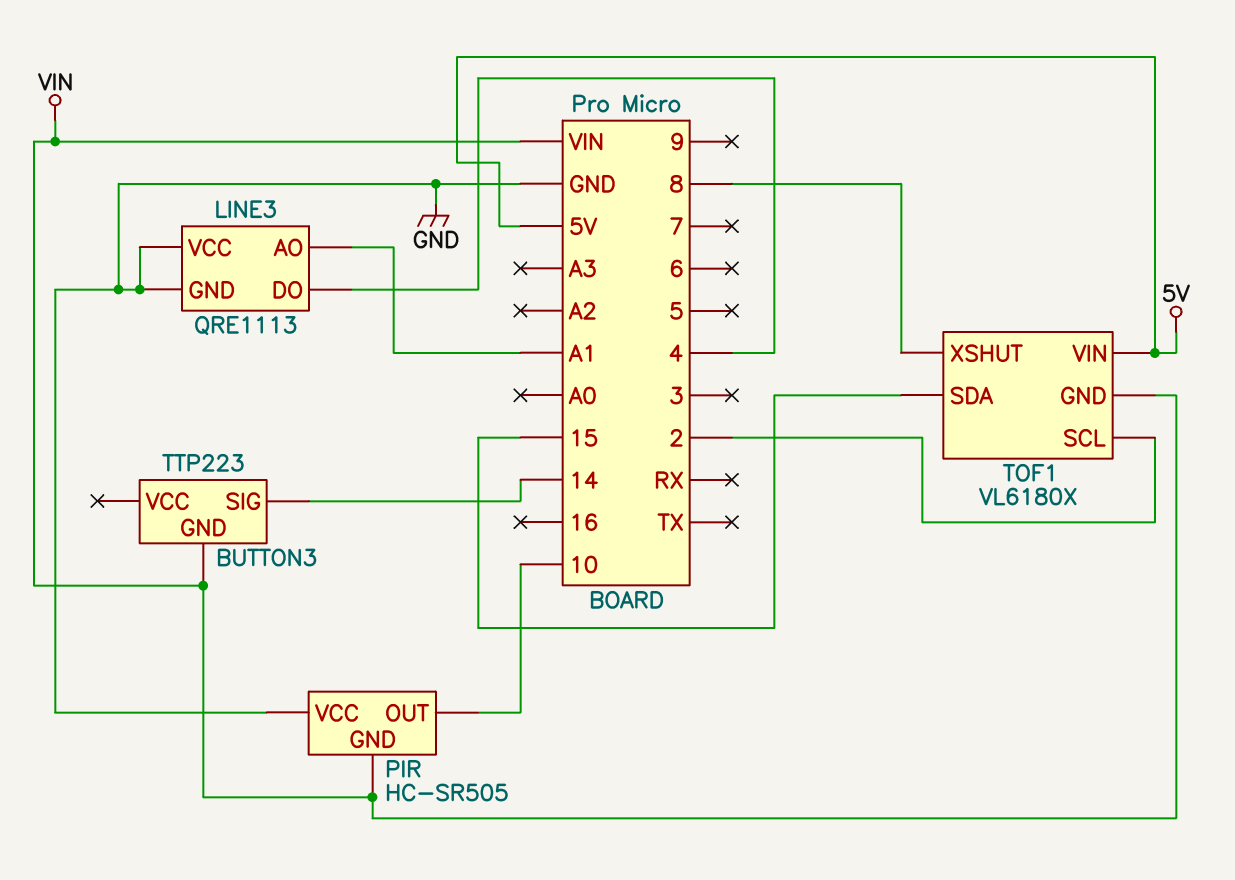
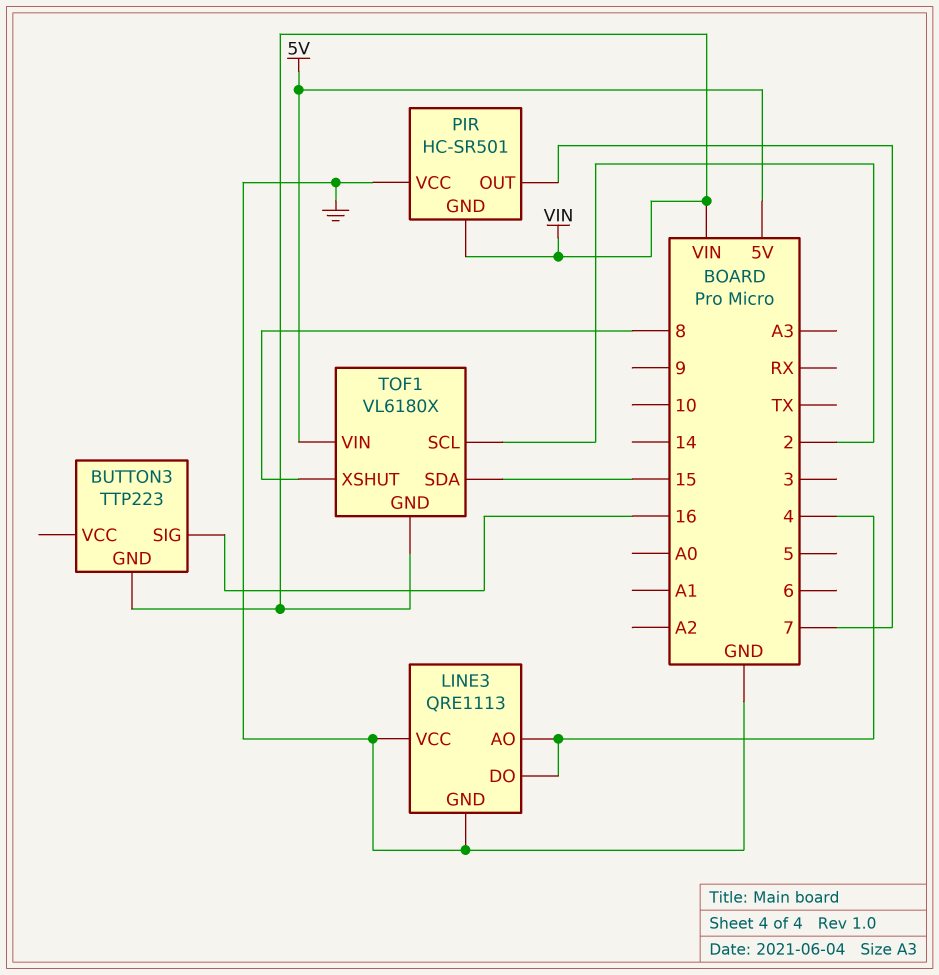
BUTTON3 pin SIG: 14 -> 16
LINE3 pin AO: A1 -> 4
PIR: HC-SR505 -> HC-SR501
PIR pin OUT: 10 -> 7

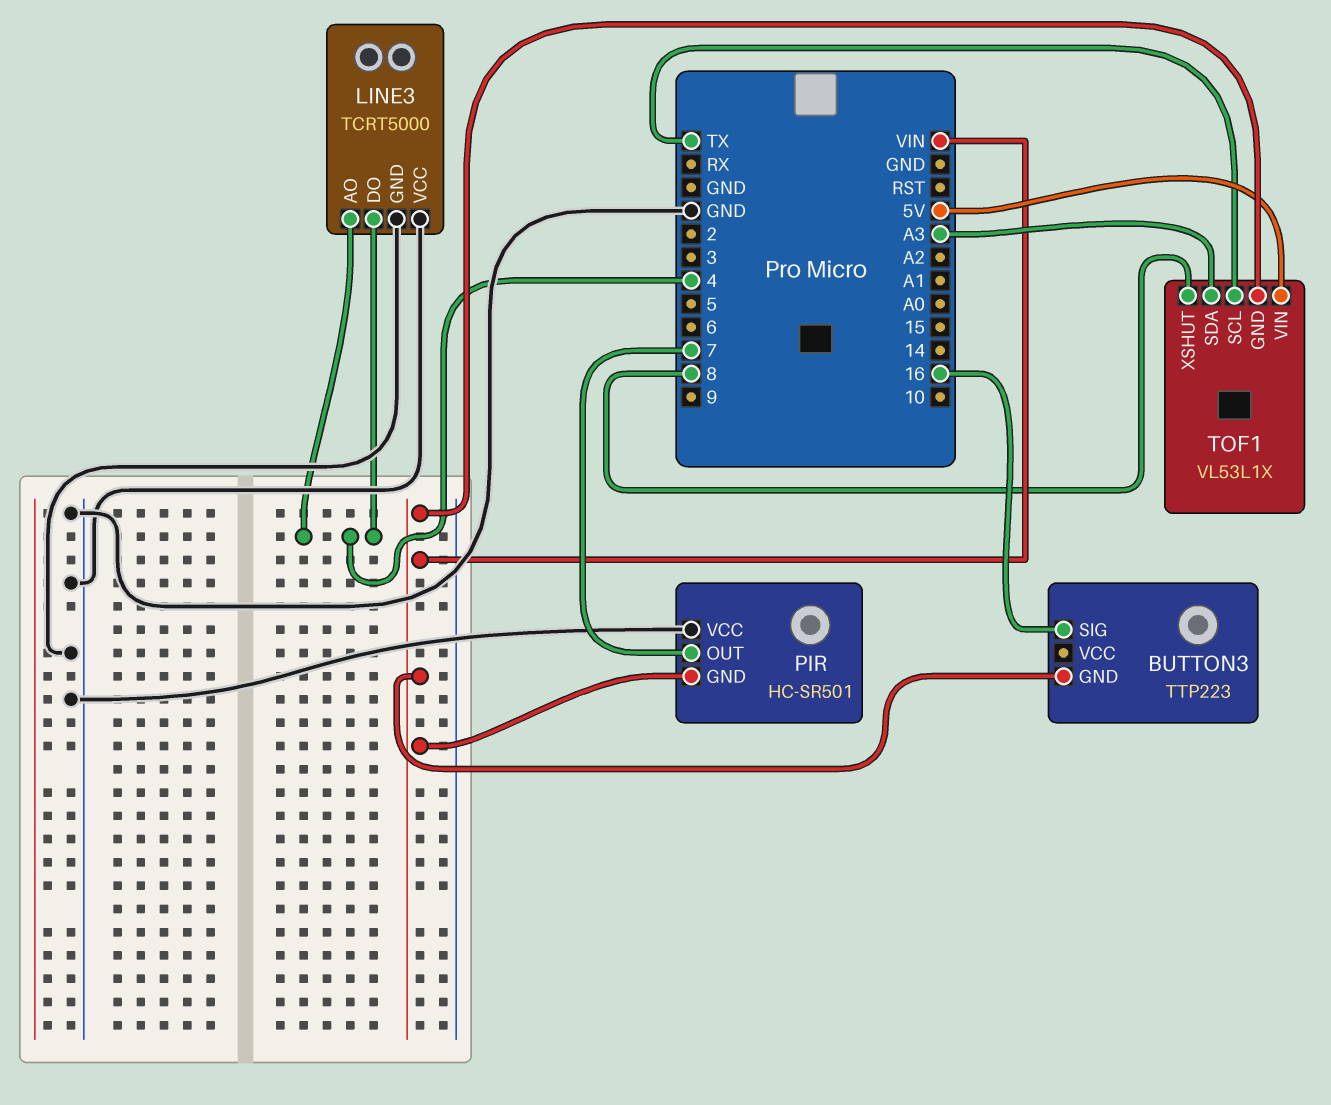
LINE3: QRE1113 -> TCRT5000
TOF1: VL6180X -> VL53L1X
TOF1 pin SCL: 2 -> TX
TOF1 pin SDA: 15 -> A3

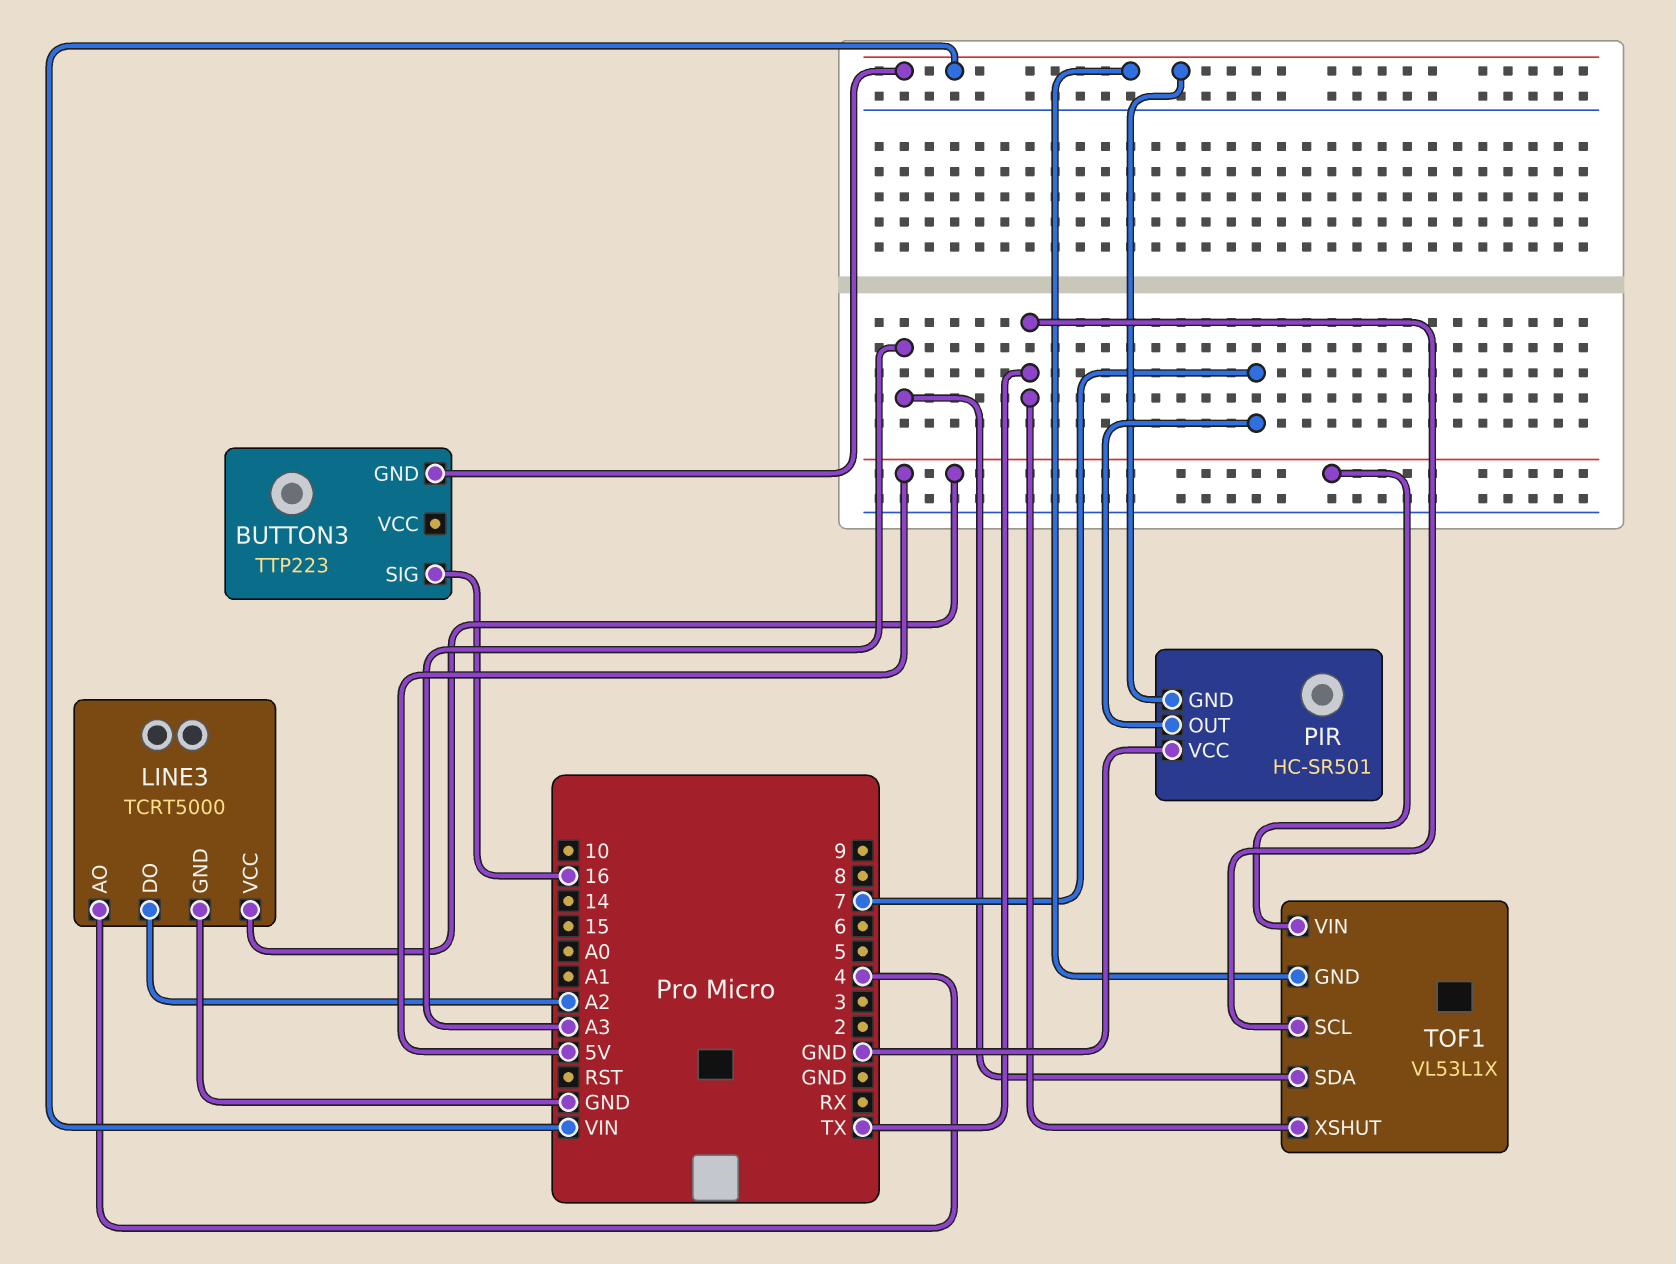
LINE3 pin DO: 4 -> A2
LINE3 pin VCC: GND -> 5V
TOF1 pin XSHUT: 8 -> TX

